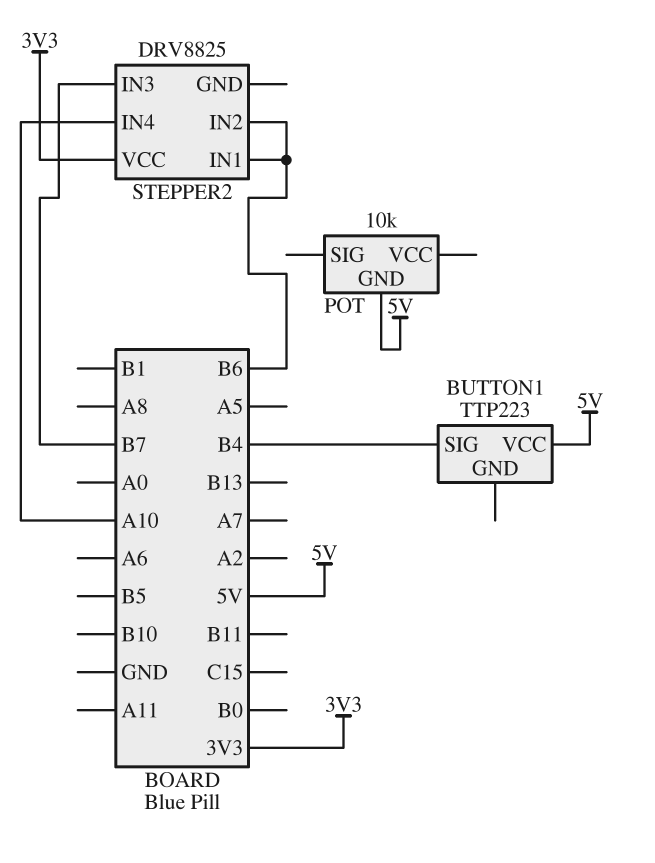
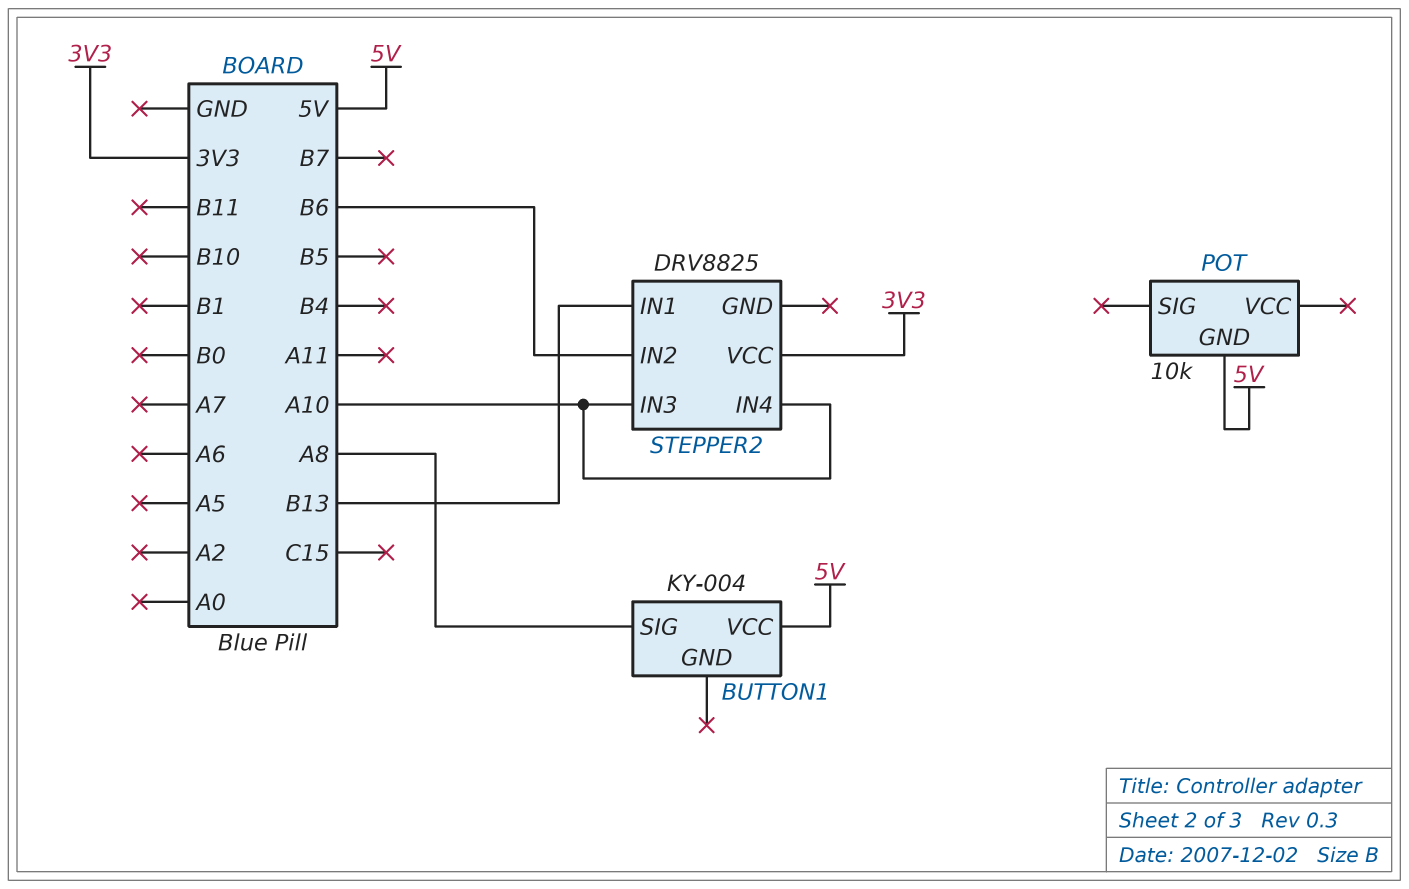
BUTTON1: TTP223 -> KY-004
BUTTON1 pin SIG: B4 -> A8
STEPPER2 pin IN1: B6 -> B13
STEPPER2 pin IN3: B7 -> A10

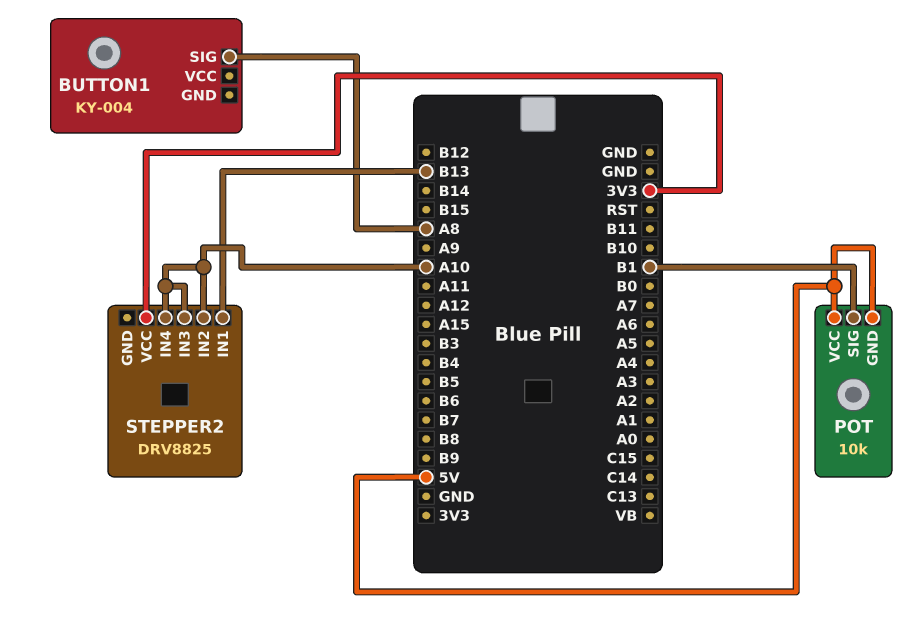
BUTTON1 pin VCC: 5V -> none
POT pin SIG: none -> B1
POT pin VCC: none -> 5V
STEPPER2 pin IN2: B6 -> A10

